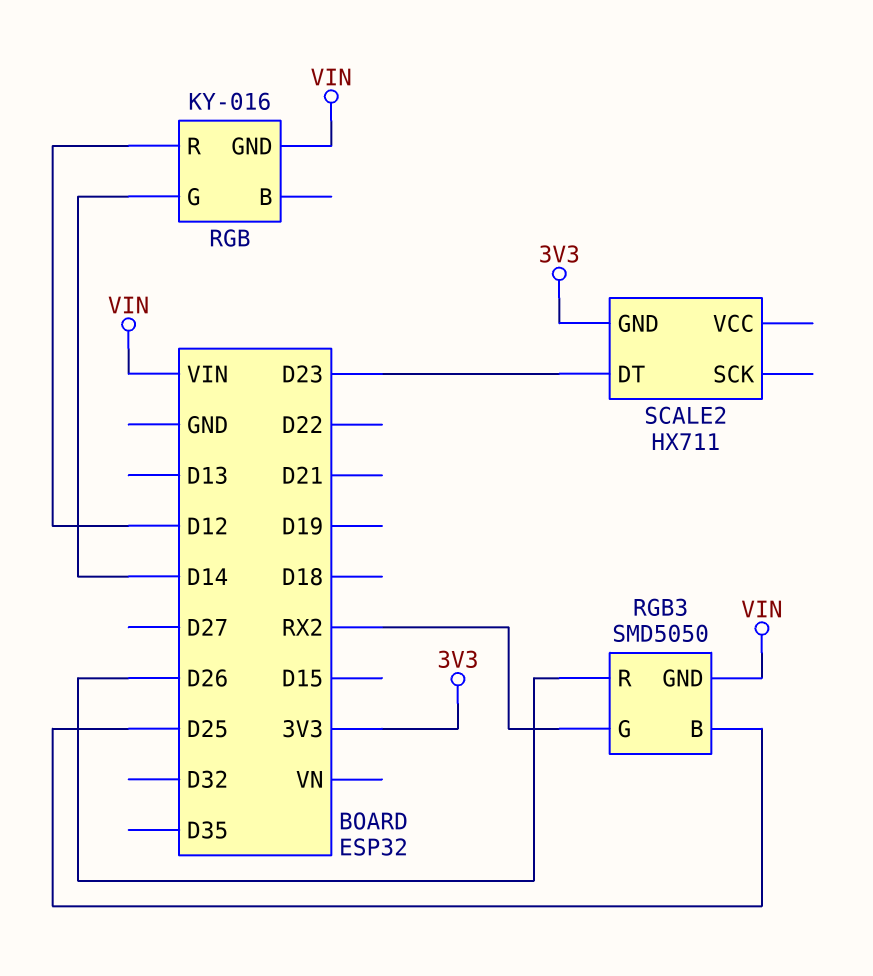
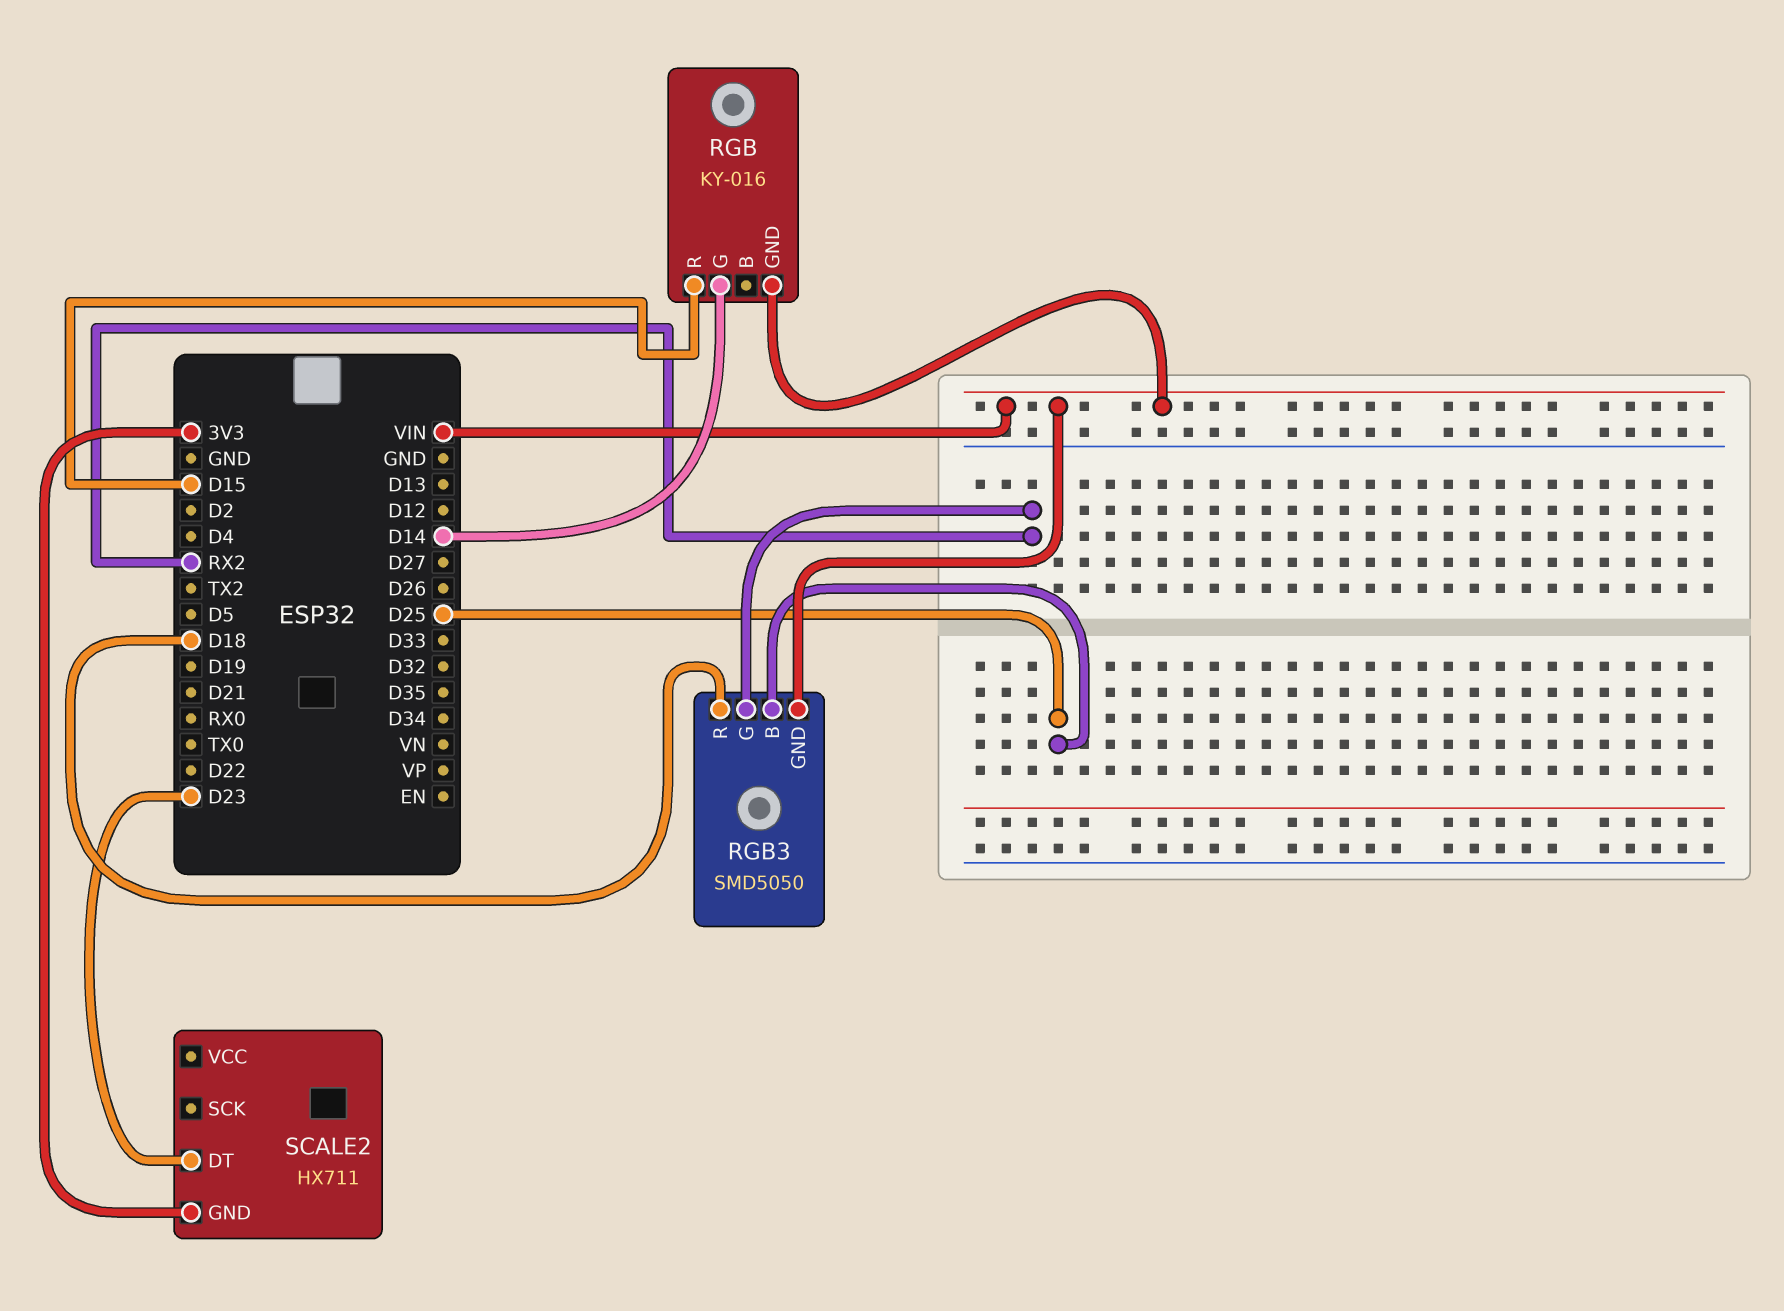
RGB pin R: D12 -> D15
RGB3 pin R: D26 -> D18

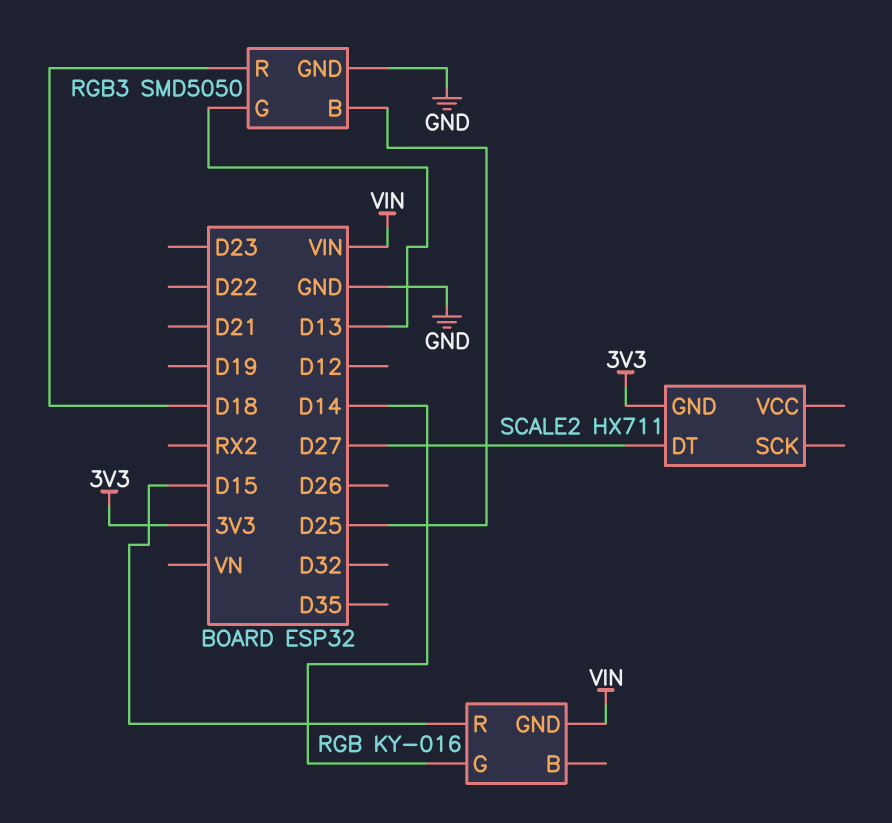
RGB3 pin G: RX2 -> D13
RGB3 pin GND: VIN -> GND
SCALE2 pin DT: D23 -> D27

